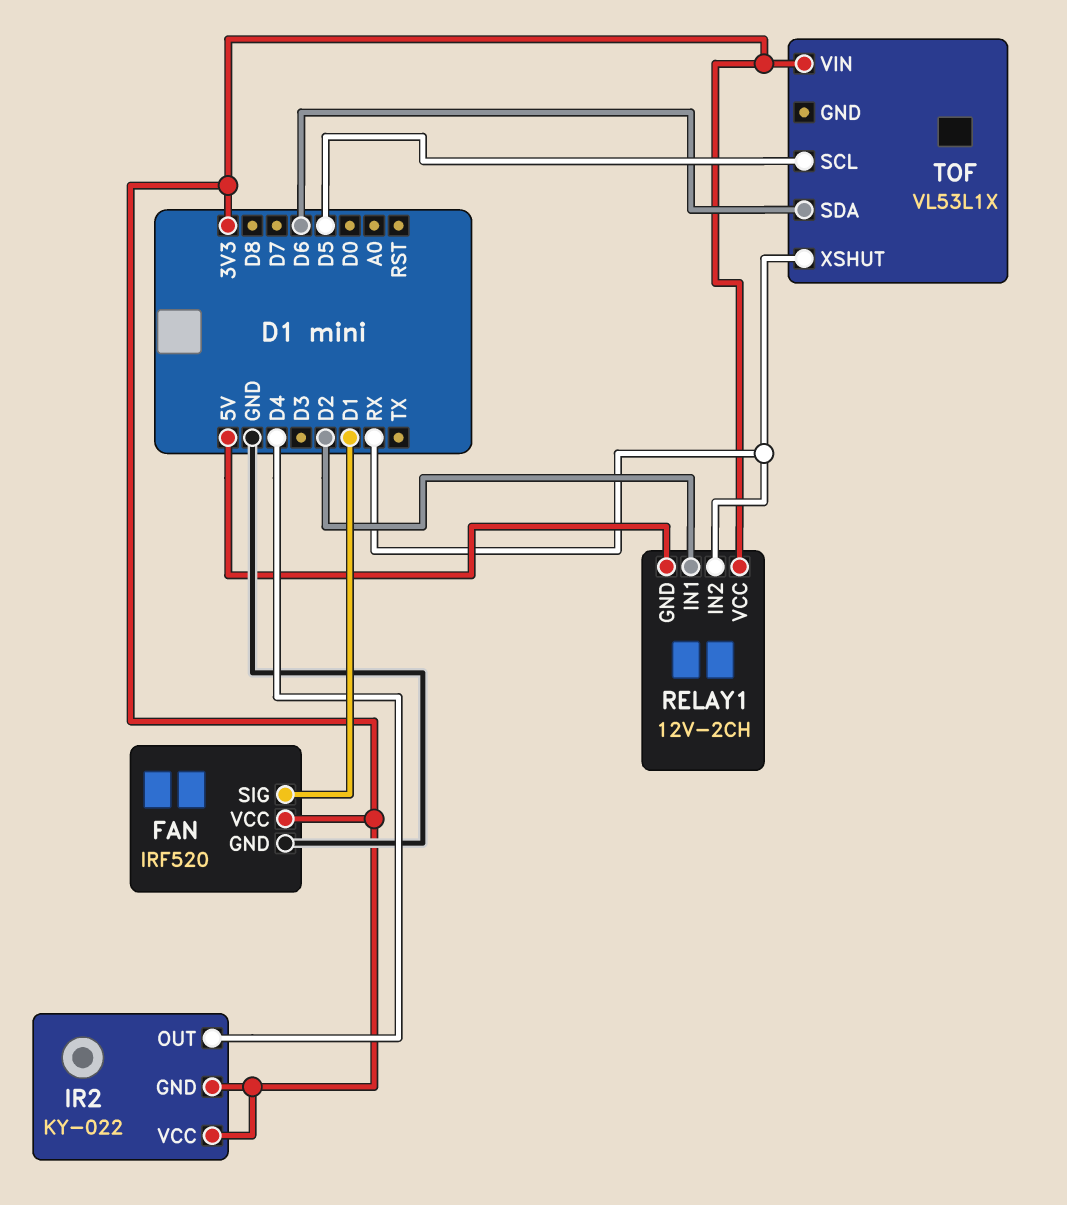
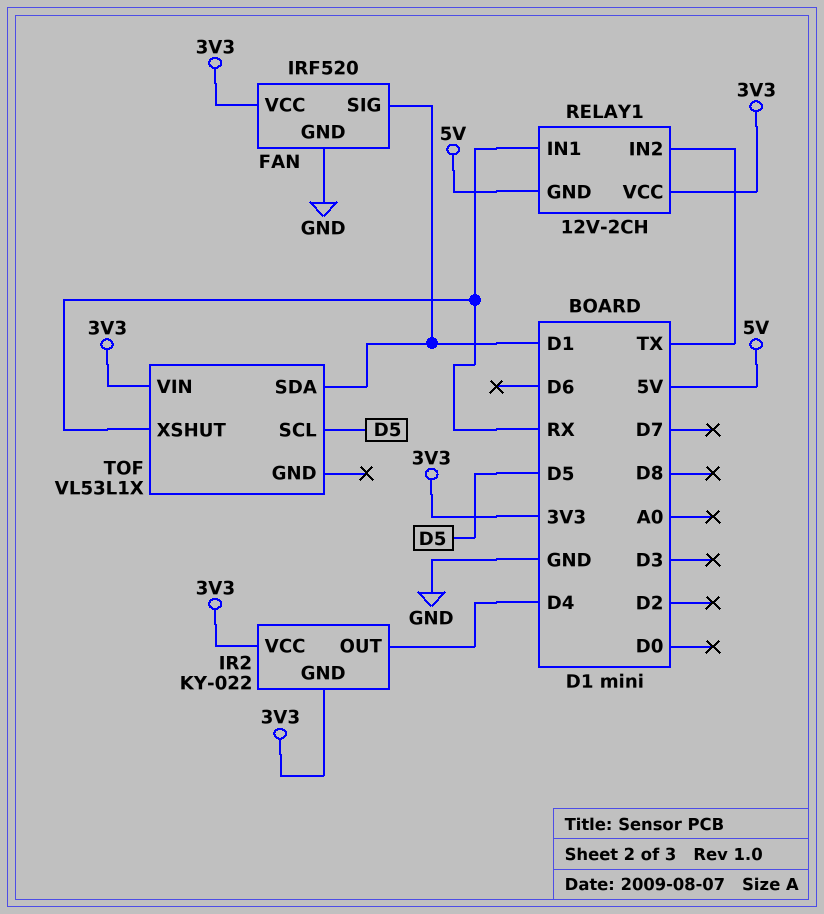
RELAY1 pin IN1: D2 -> RX
RELAY1 pin IN2: RX -> TX
TOF pin SDA: D6 -> D1

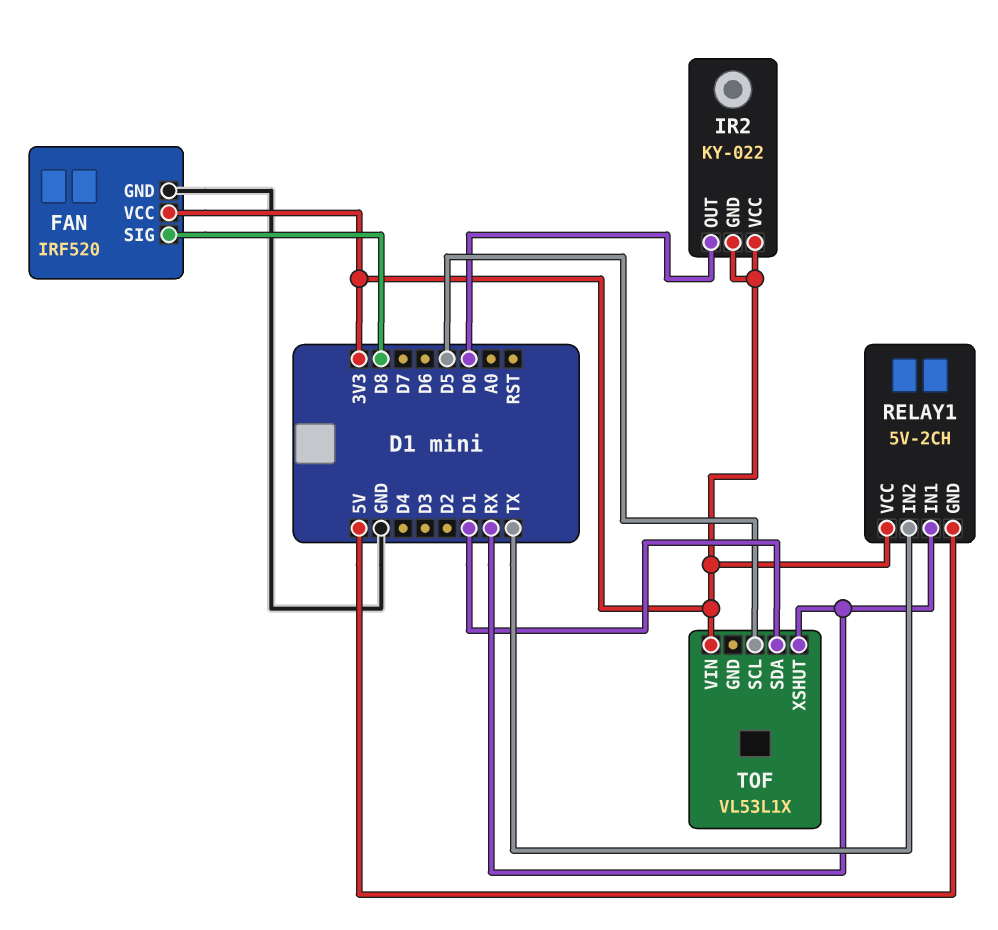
FAN pin SIG: D1 -> D8
IR2 pin OUT: D4 -> D0
RELAY1: 12V-2CH -> 5V-2CH

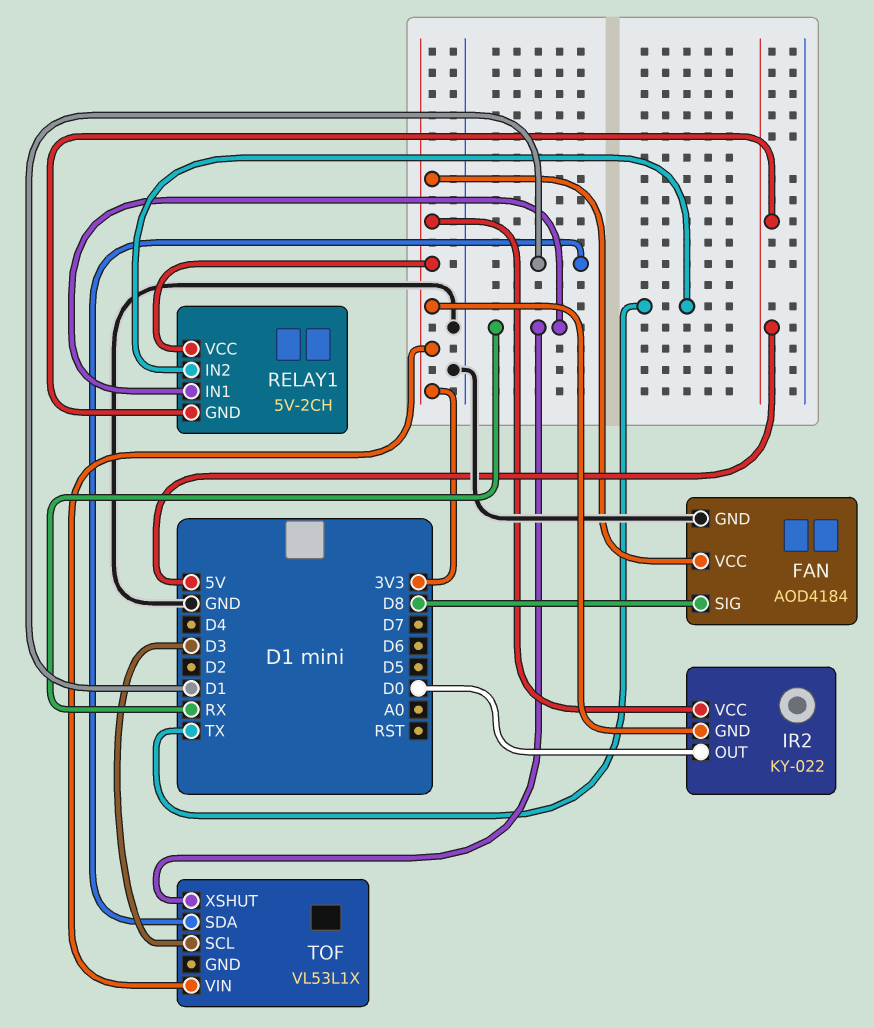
FAN: IRF520 -> AOD4184
TOF pin SCL: D5 -> D3

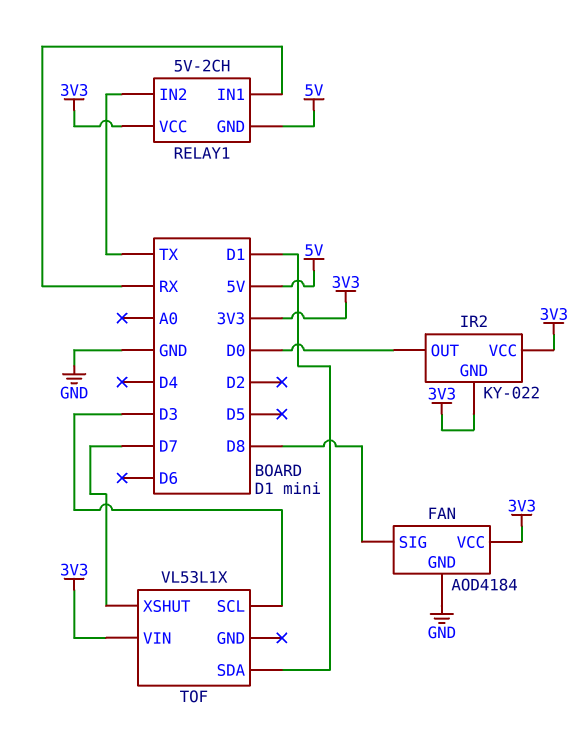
TOF pin XSHUT: RX -> D7

